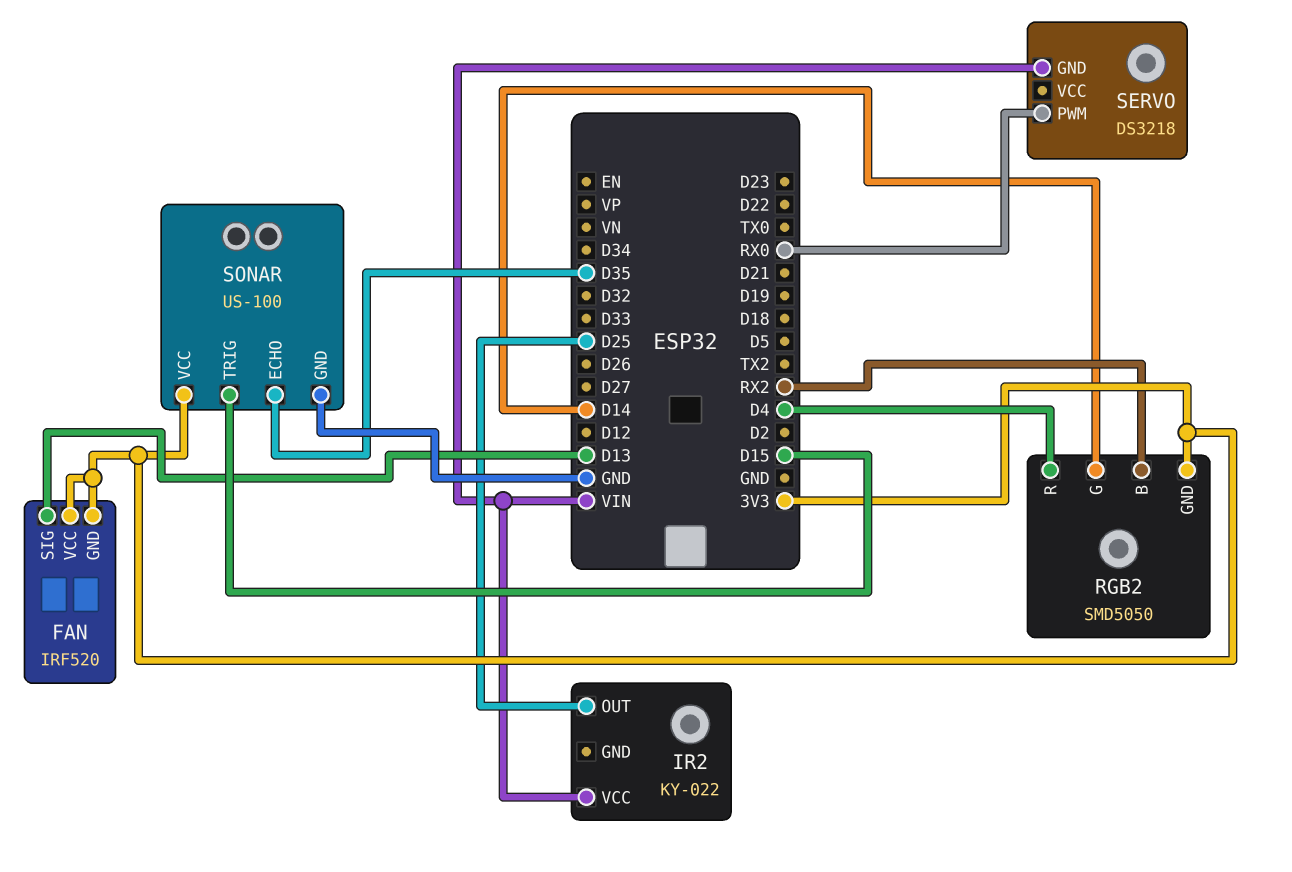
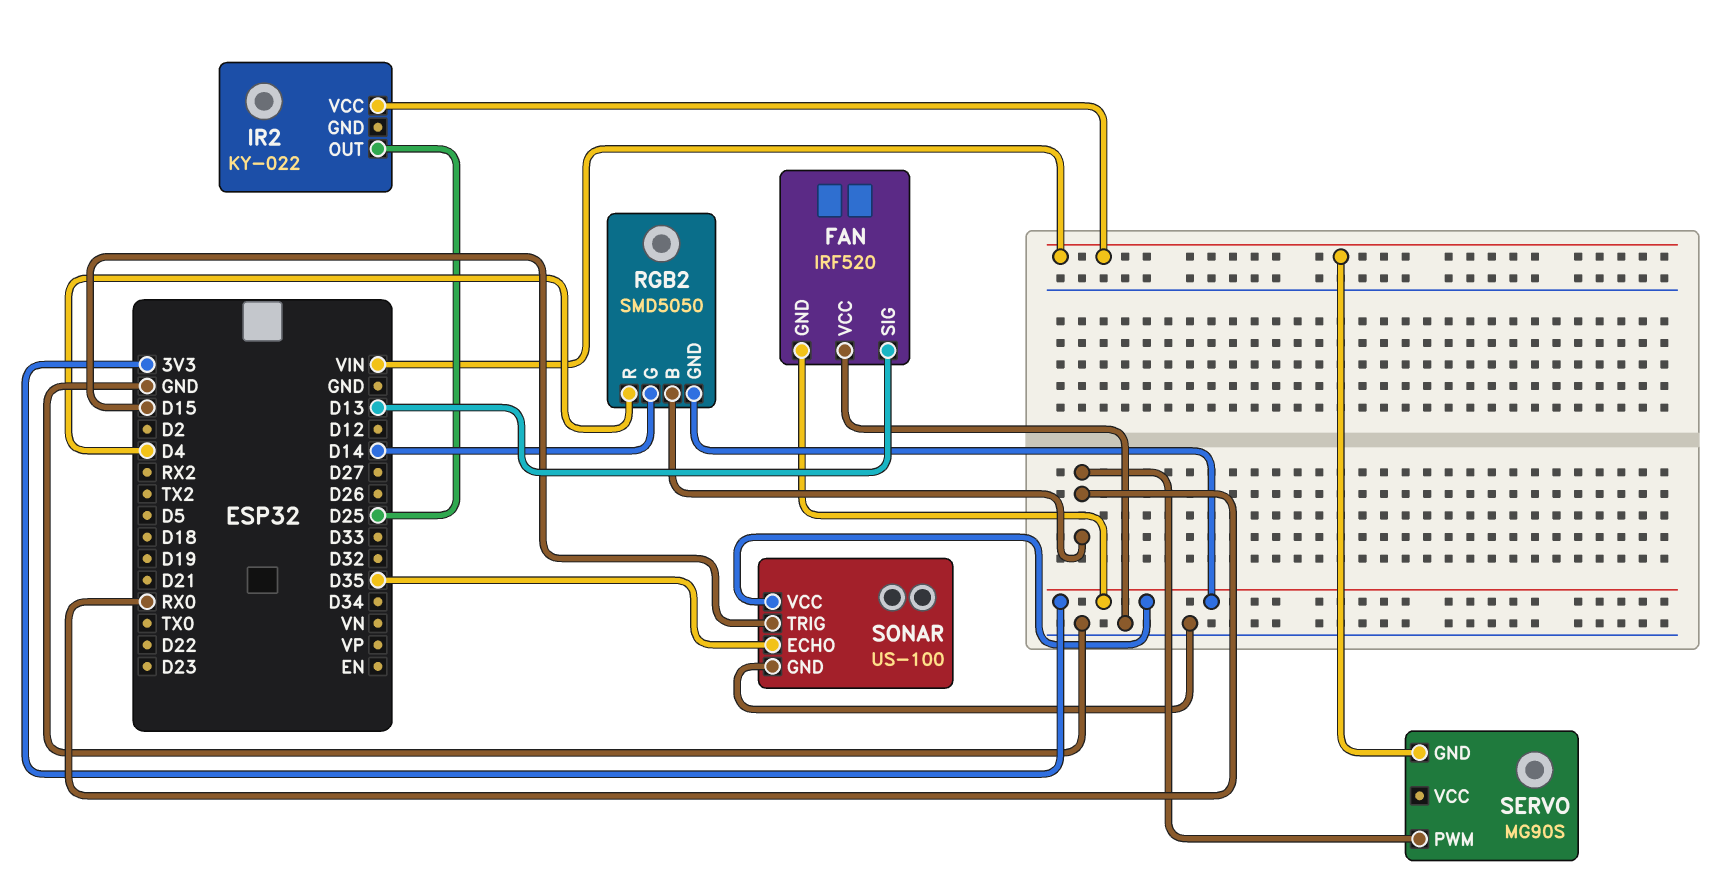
FAN pin VCC: 3V3 -> GND
RGB2 pin B: RX2 -> RX0
SERVO: DS3218 -> MG90S

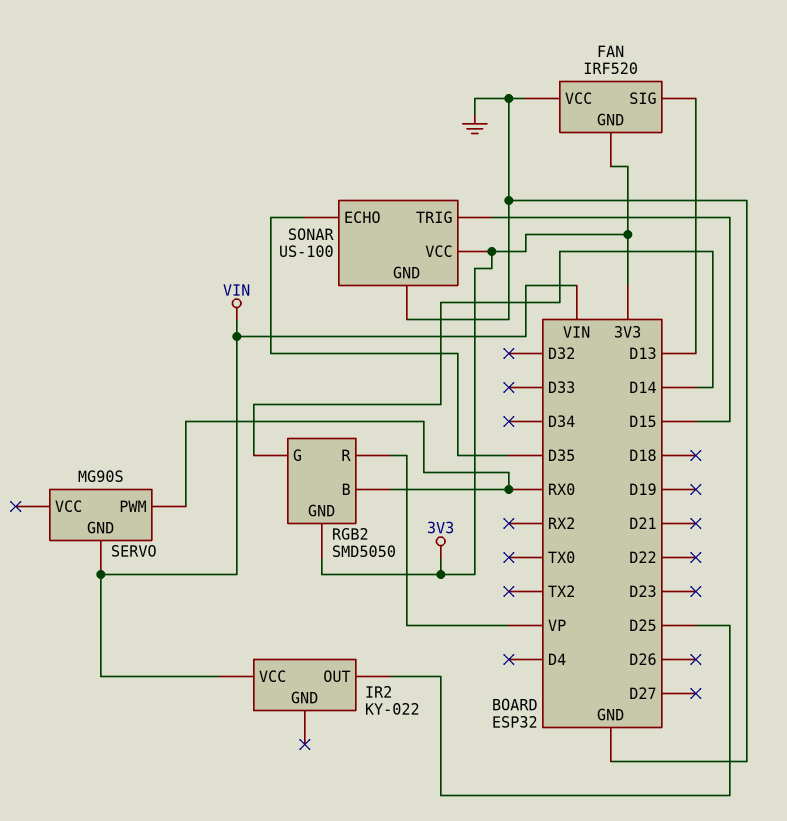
RGB2 pin R: D4 -> VP

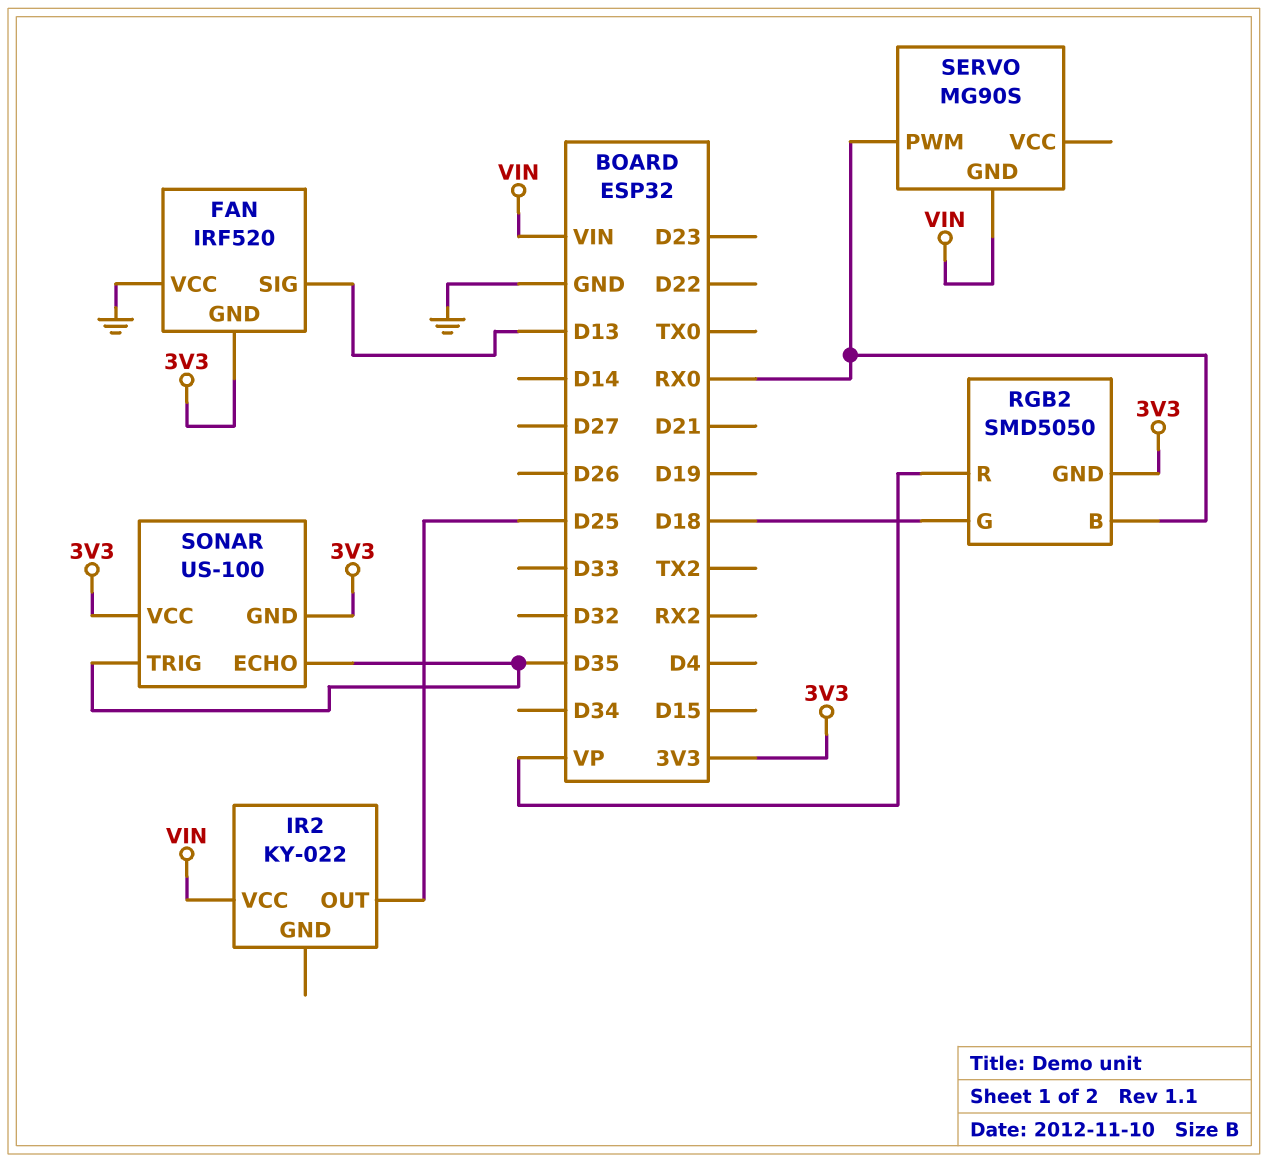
RGB2 pin G: D14 -> D18
SONAR pin GND: GND -> 3V3
SONAR pin TRIG: D15 -> D35

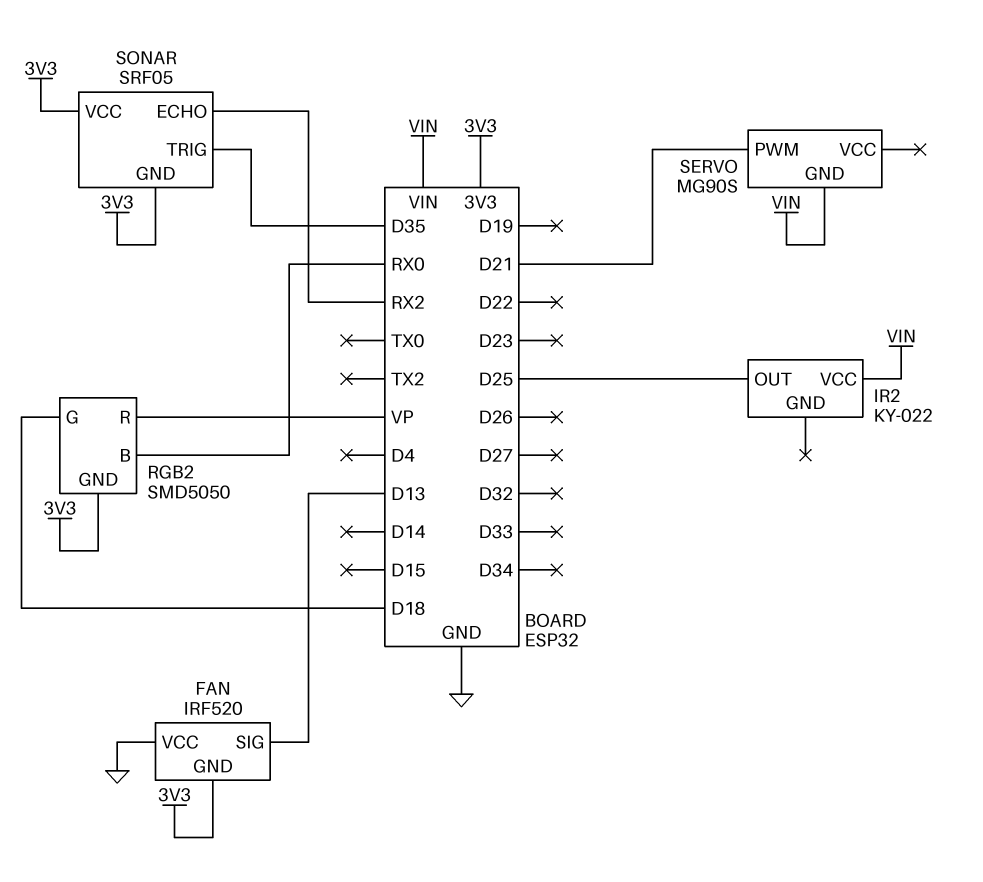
SERVO pin PWM: RX0 -> D21
SONAR: US-100 -> SRF05
SONAR pin ECHO: D35 -> RX2

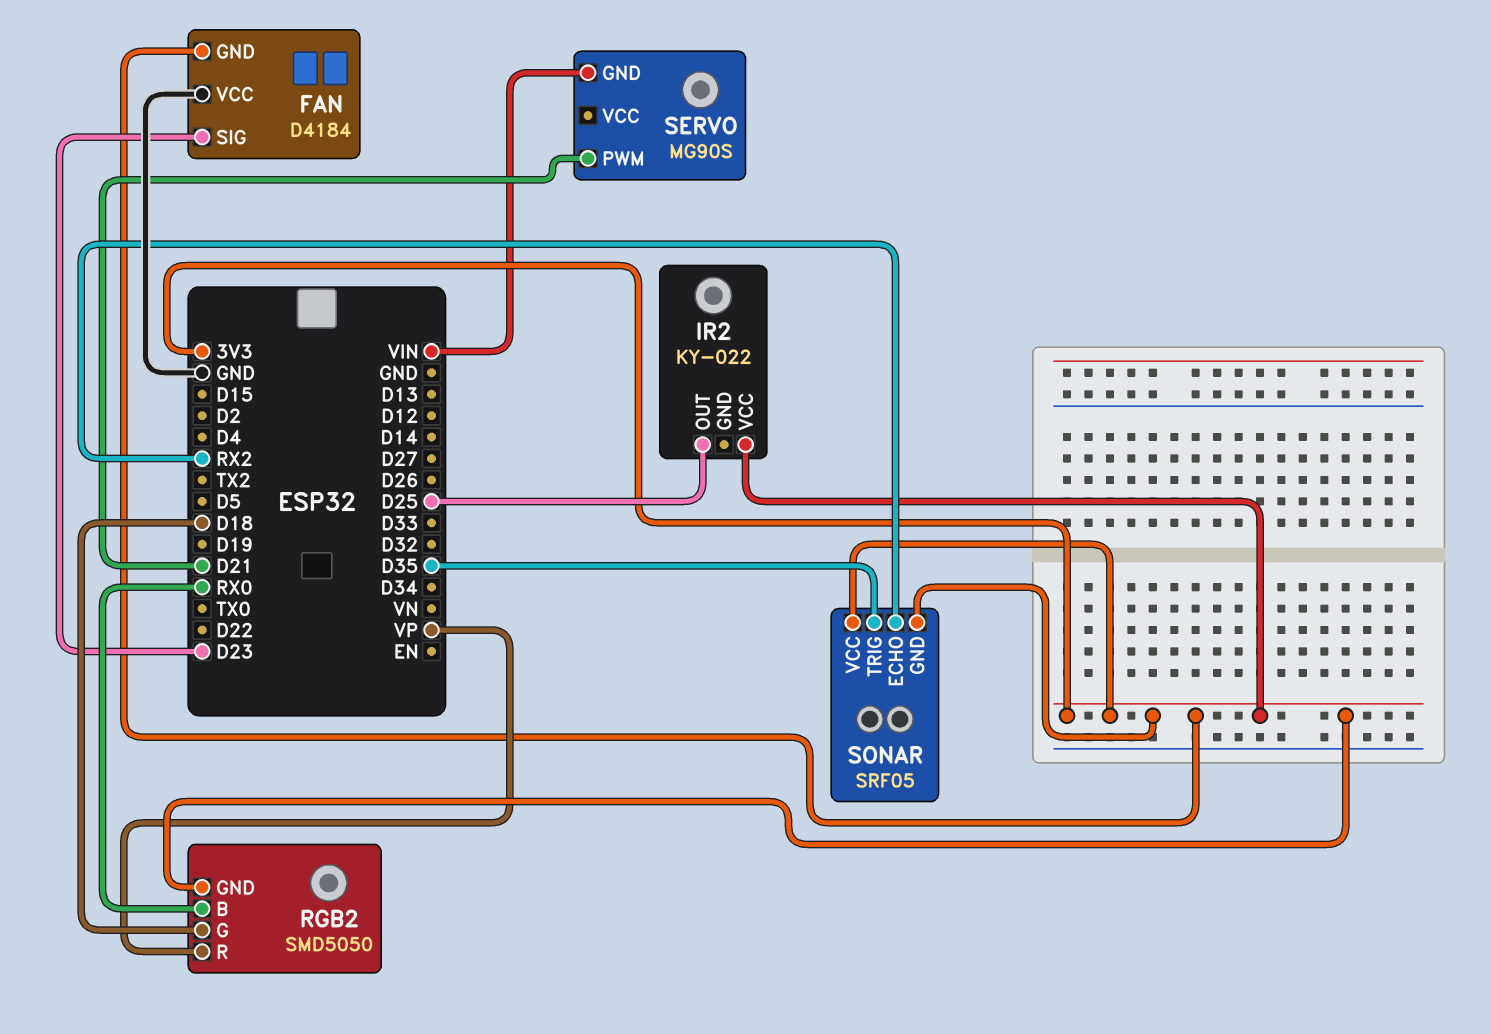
FAN: IRF520 -> D4184
FAN pin SIG: D13 -> D23
IR2 pin VCC: VIN -> 3V3

